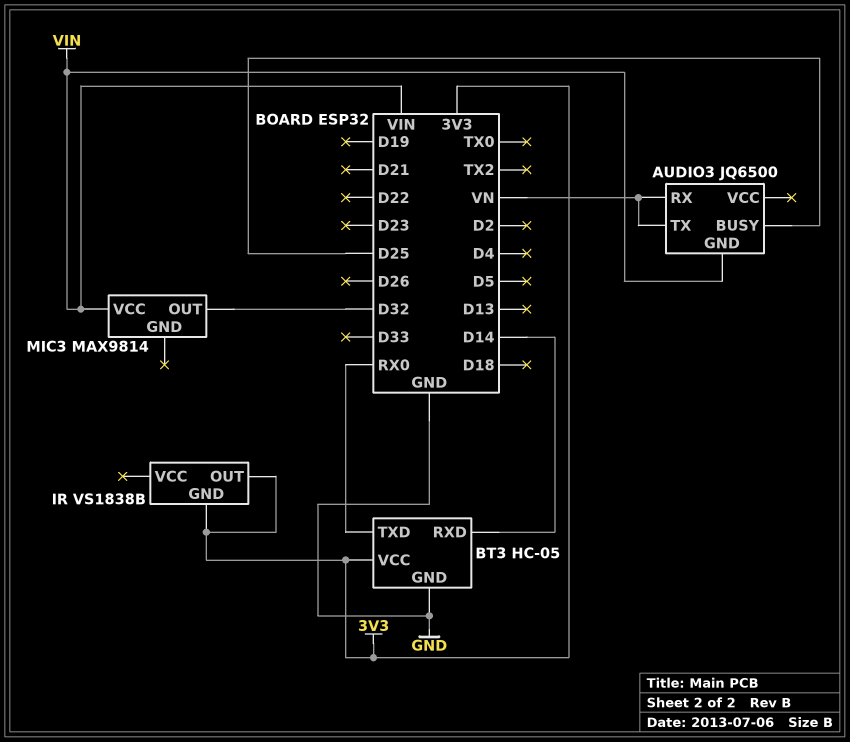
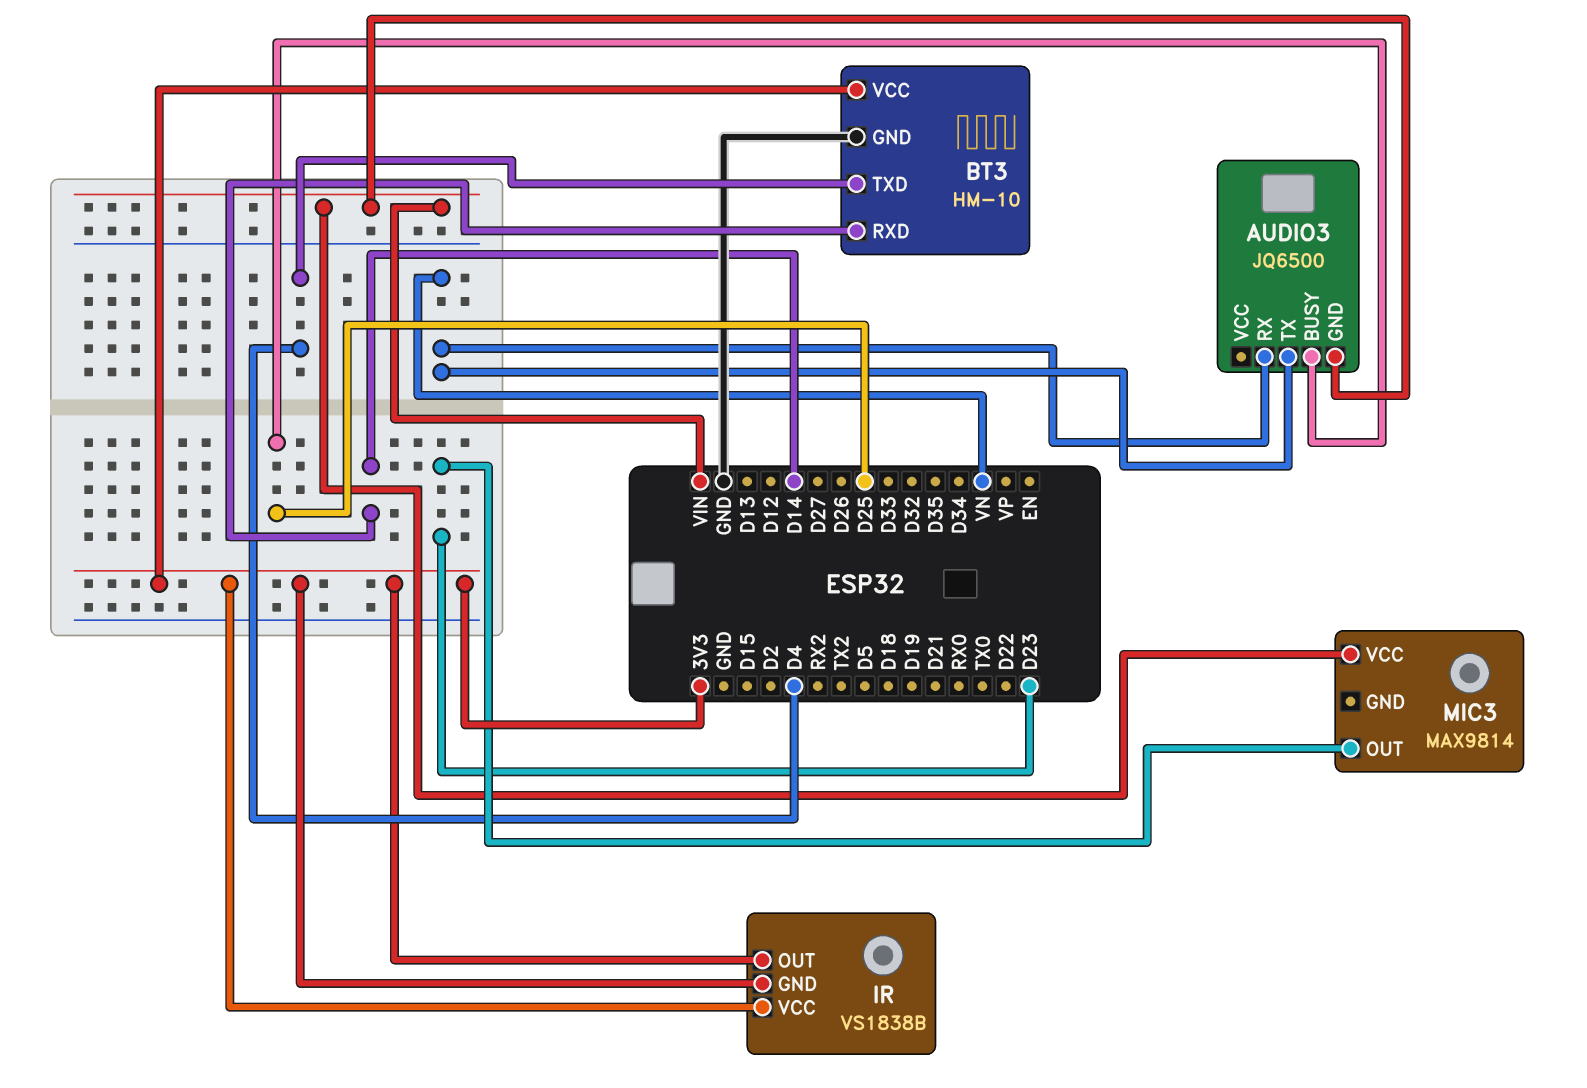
BT3: HC-05 -> HM-10
BT3 pin TXD: RX0 -> D4
IR pin VCC: none -> 3V3
MIC3 pin OUT: D32 -> D23

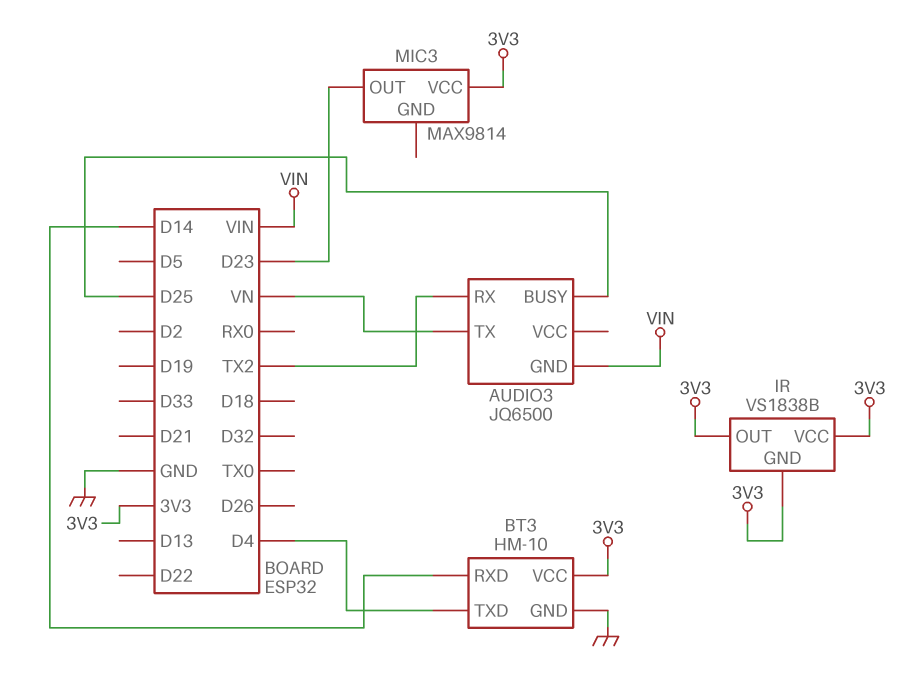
AUDIO3 pin RX: VN -> TX2
MIC3 pin VCC: VIN -> 3V3

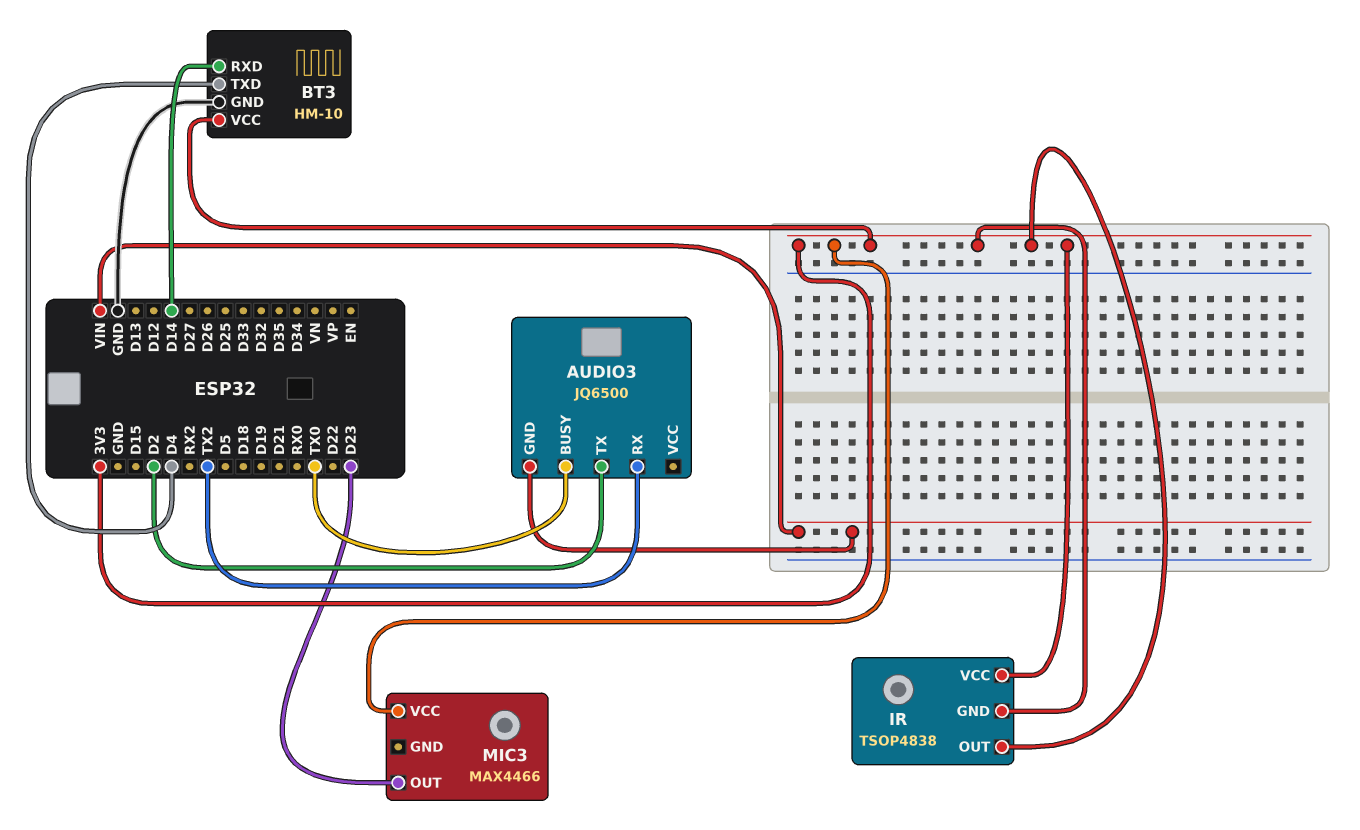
AUDIO3 pin BUSY: D25 -> TX0
AUDIO3 pin TX: VN -> D2
IR: VS1838B -> TSOP4838
MIC3: MAX9814 -> MAX4466

